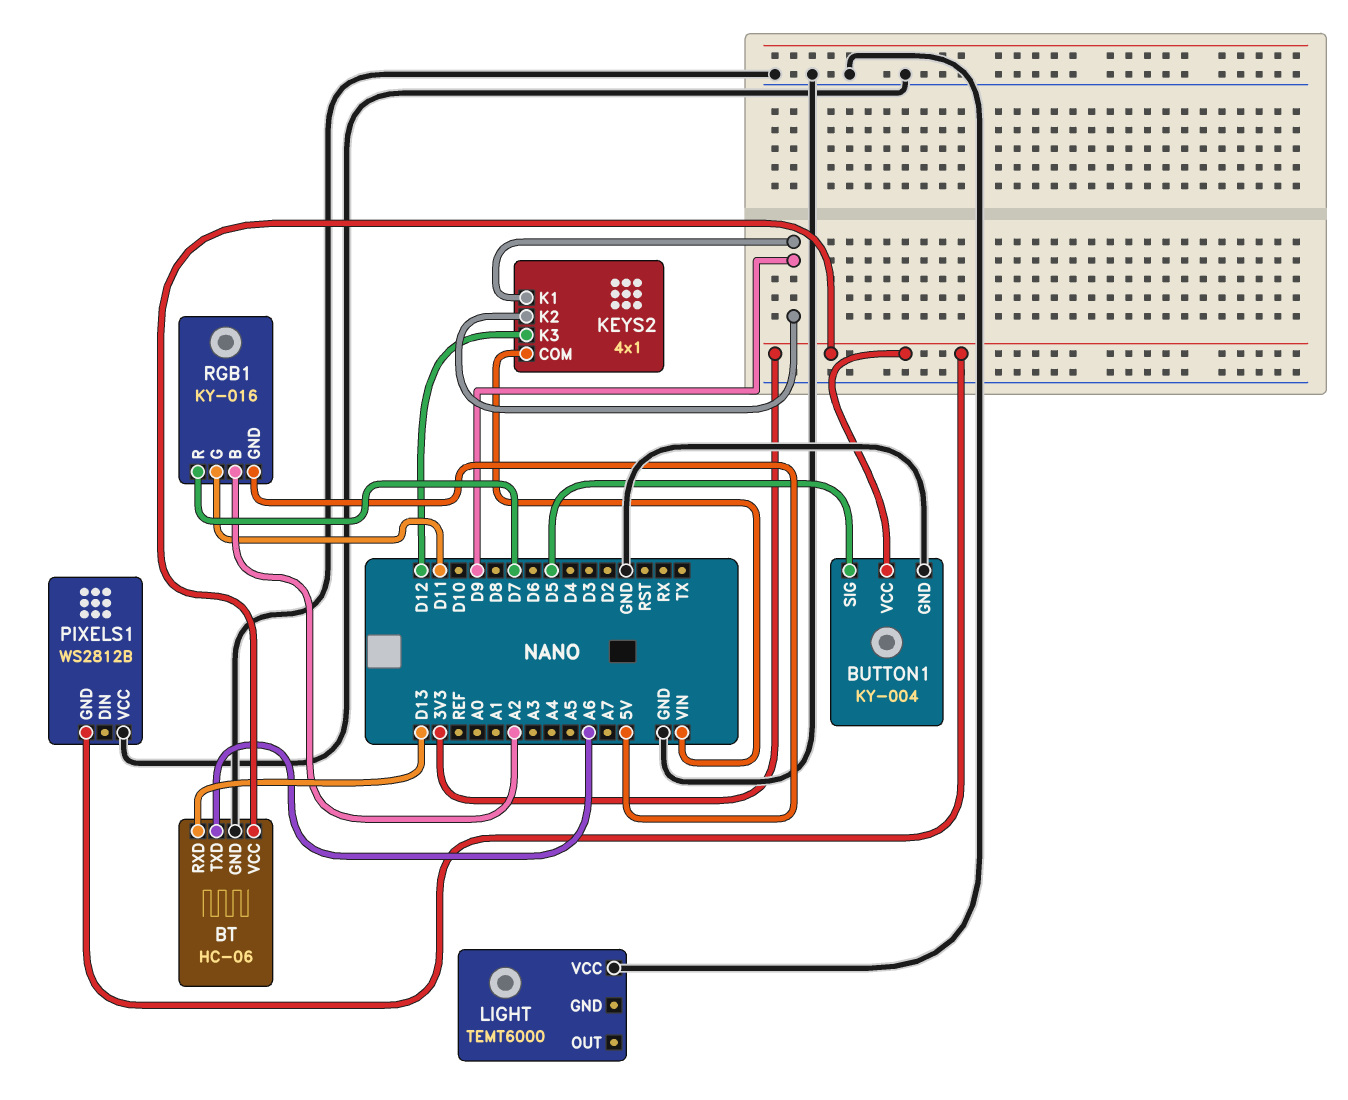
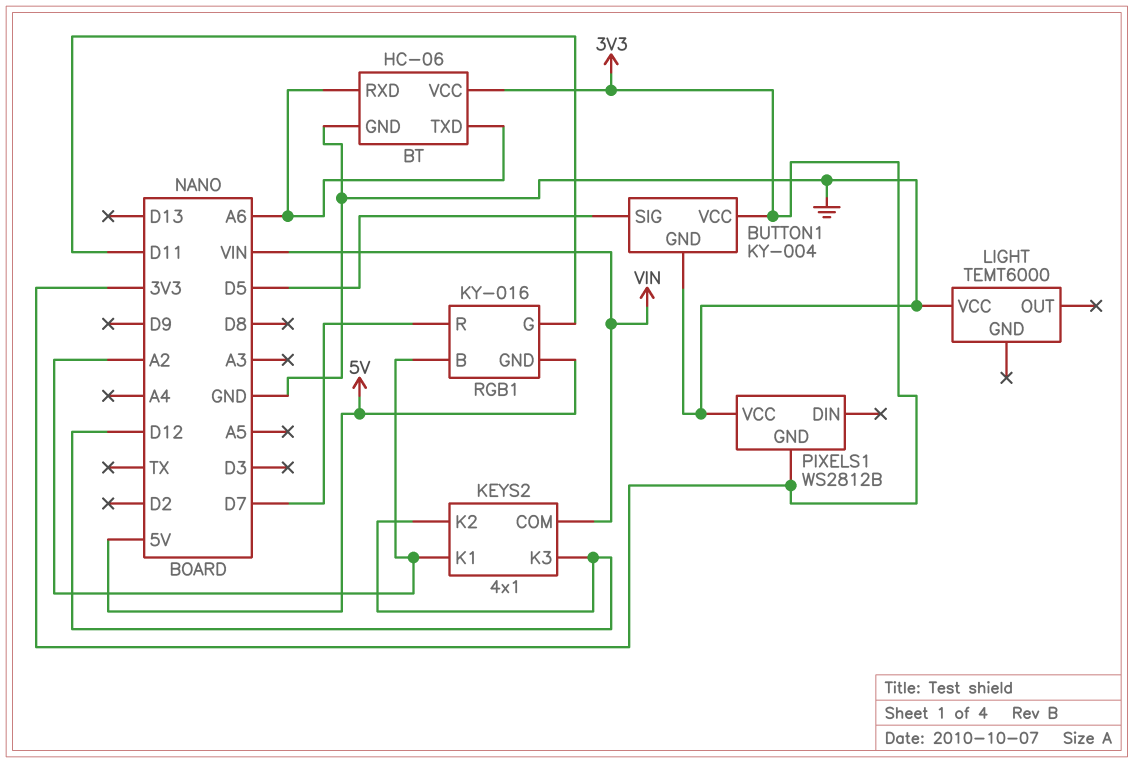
BT pin RXD: D13 -> A6
KEYS2 pin K1: D9 -> A2
KEYS2 pin K2: D9 -> D12

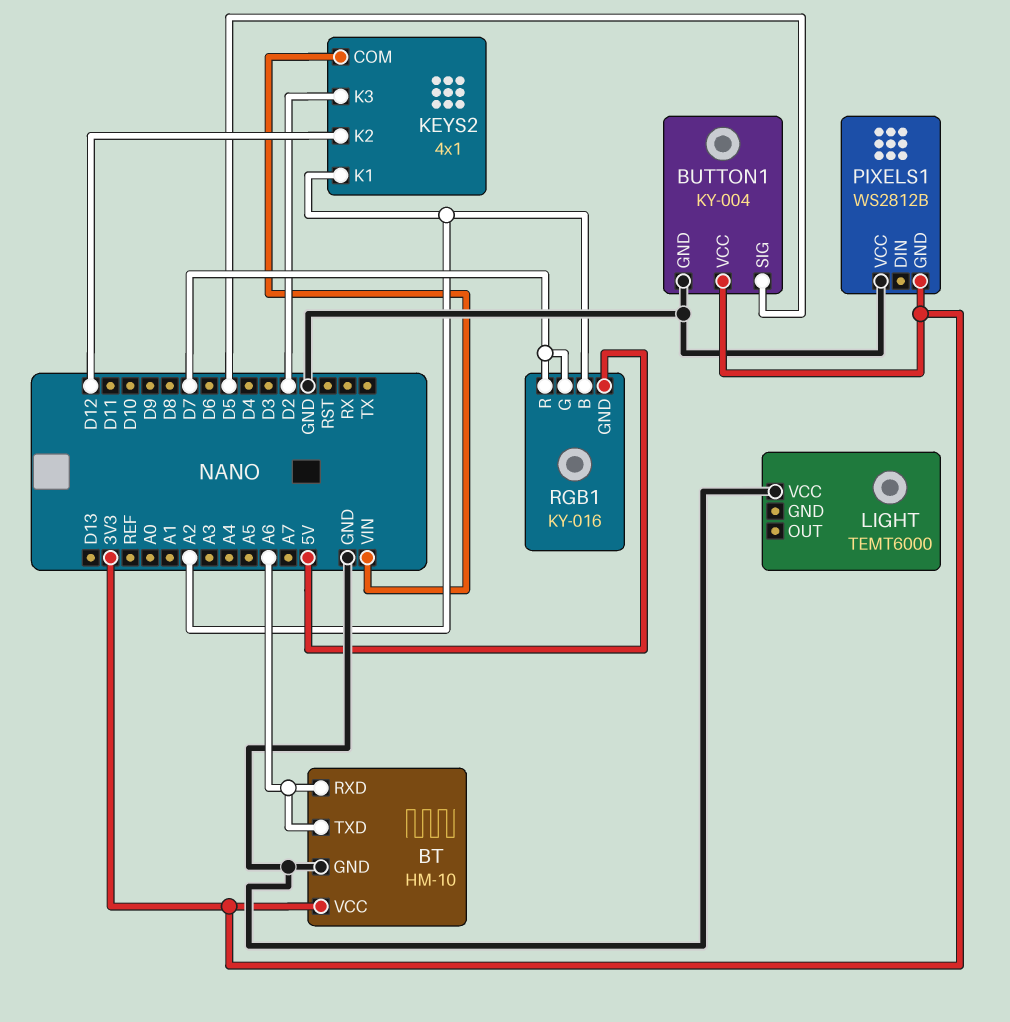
BT: HC-06 -> HM-10
KEYS2 pin K3: D12 -> D2
RGB1 pin G: D11 -> D7

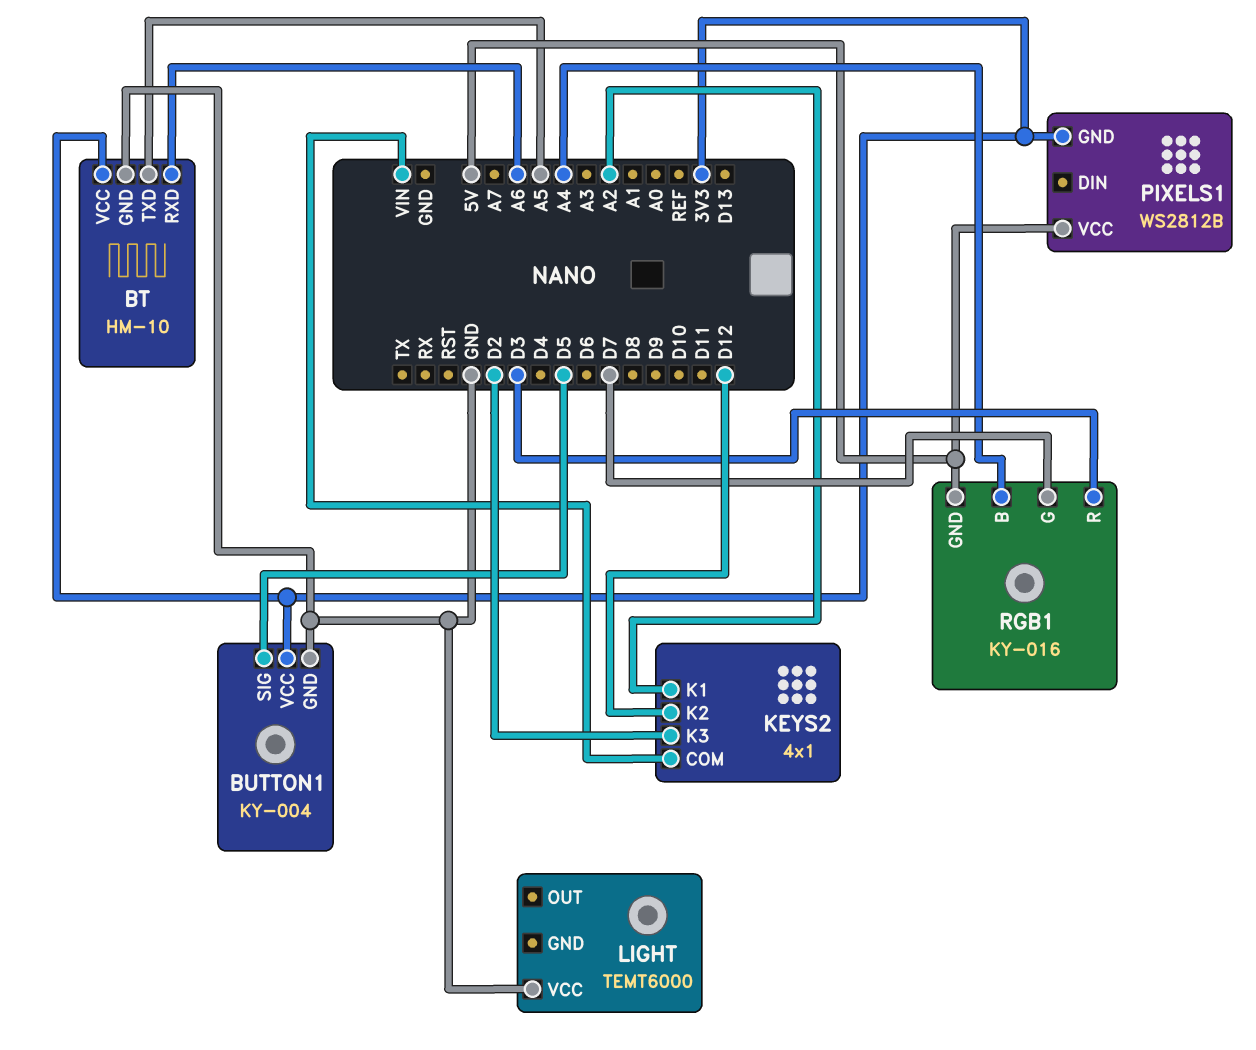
BT pin TXD: A6 -> A5
PIXELS1 pin VCC: GND -> 5V
RGB1 pin B: A2 -> A4
RGB1 pin R: D7 -> D3

